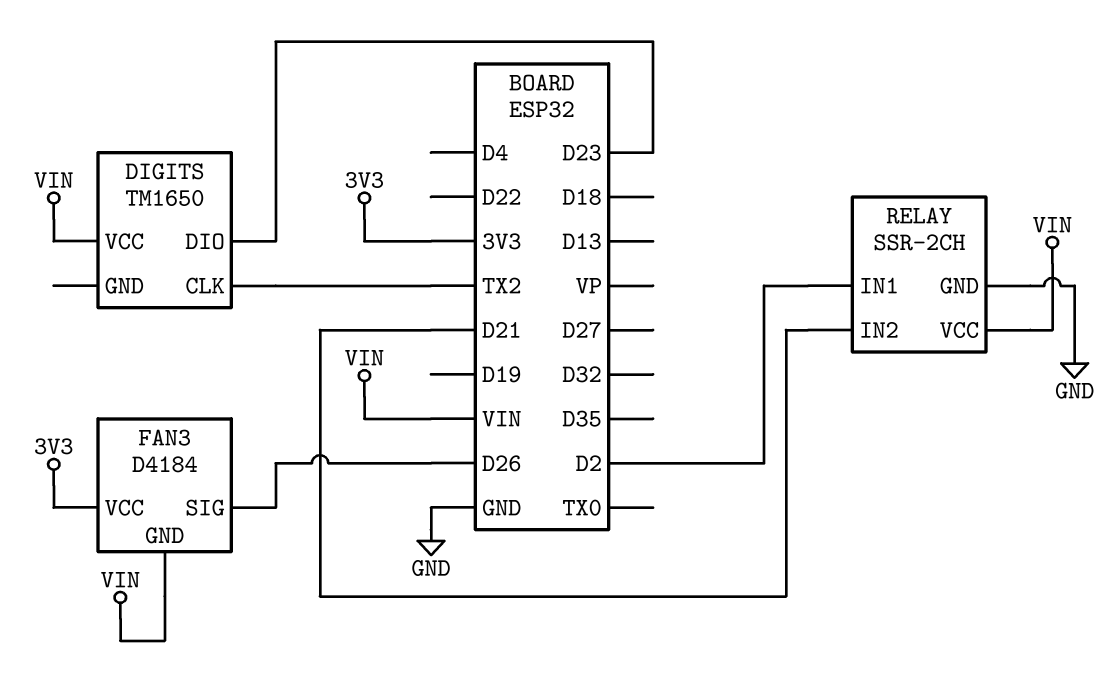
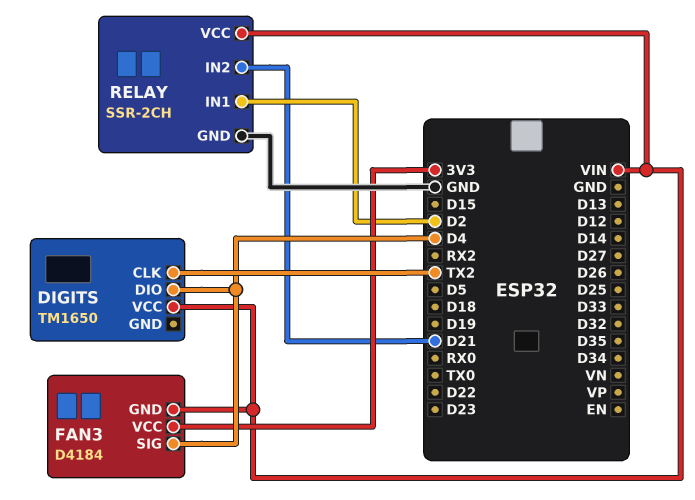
DIGITS pin DIO: D23 -> D4
FAN3 pin SIG: D26 -> D4

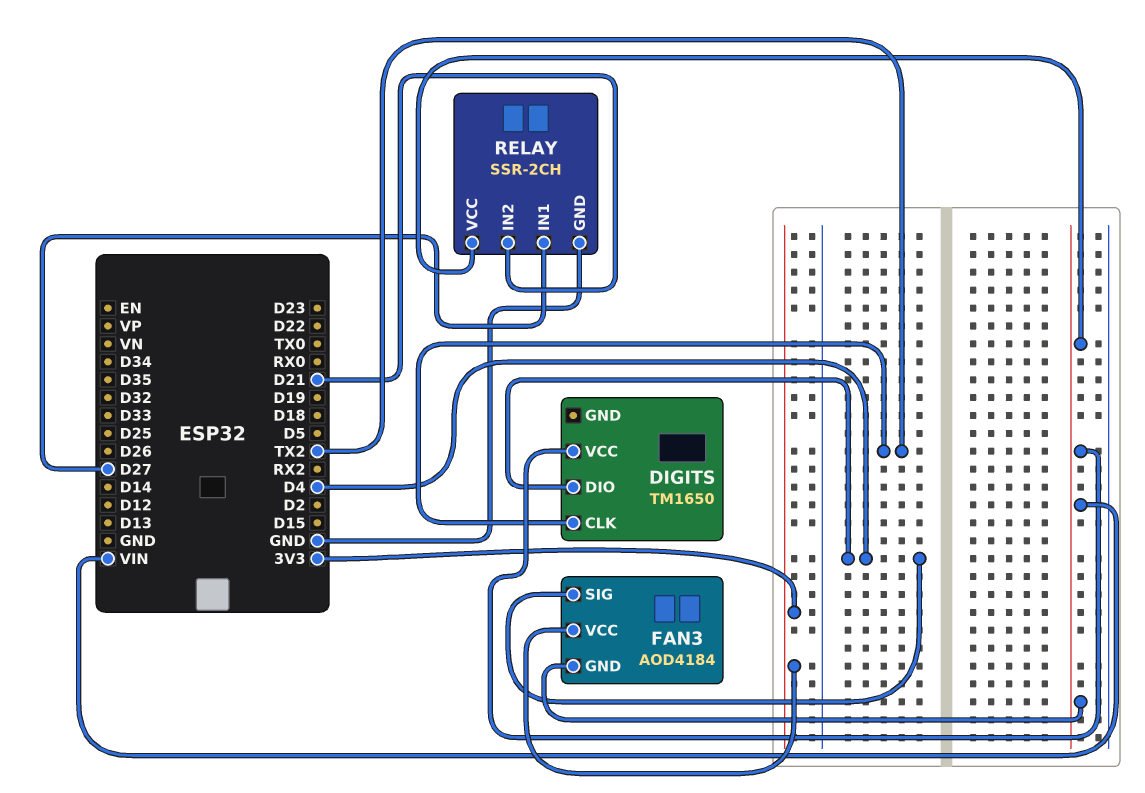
FAN3: D4184 -> AOD4184
RELAY pin IN1: D2 -> D27

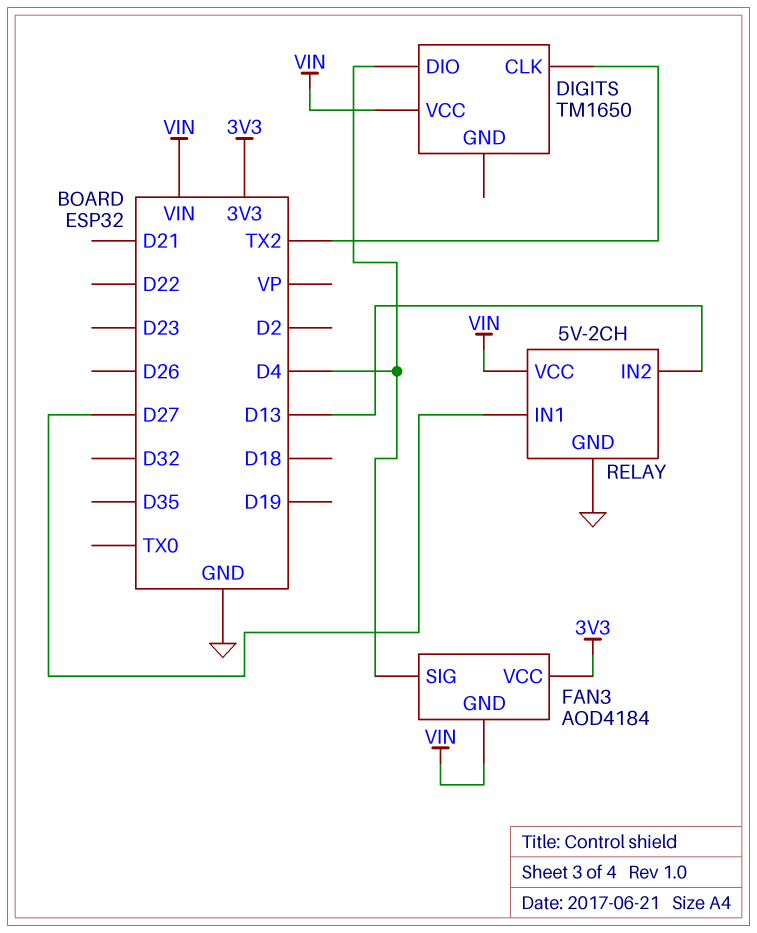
RELAY: SSR-2CH -> 5V-2CH
RELAY pin IN2: D21 -> D13

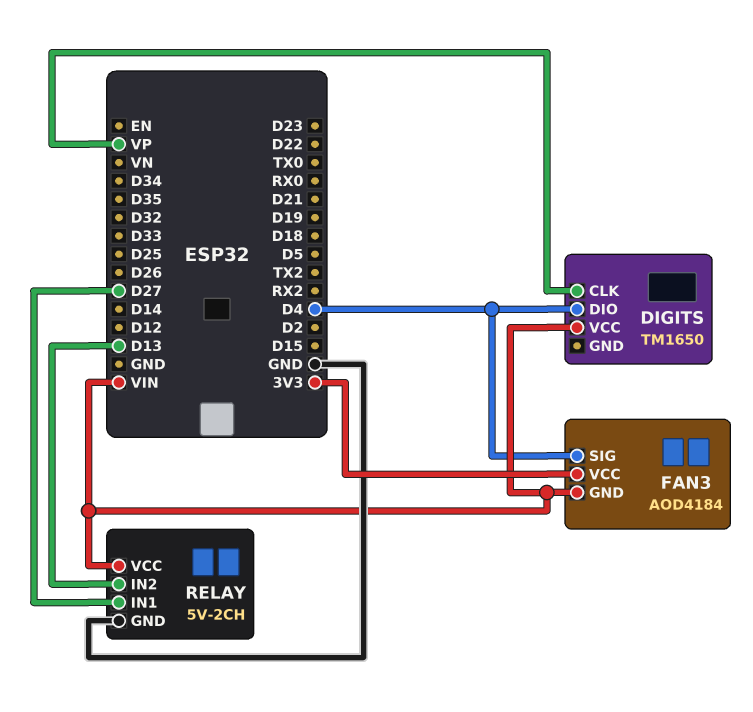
DIGITS pin CLK: TX2 -> VP

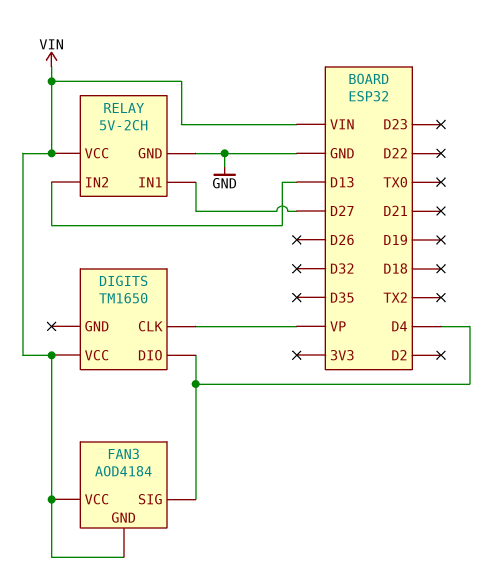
FAN3 pin VCC: 3V3 -> VIN

